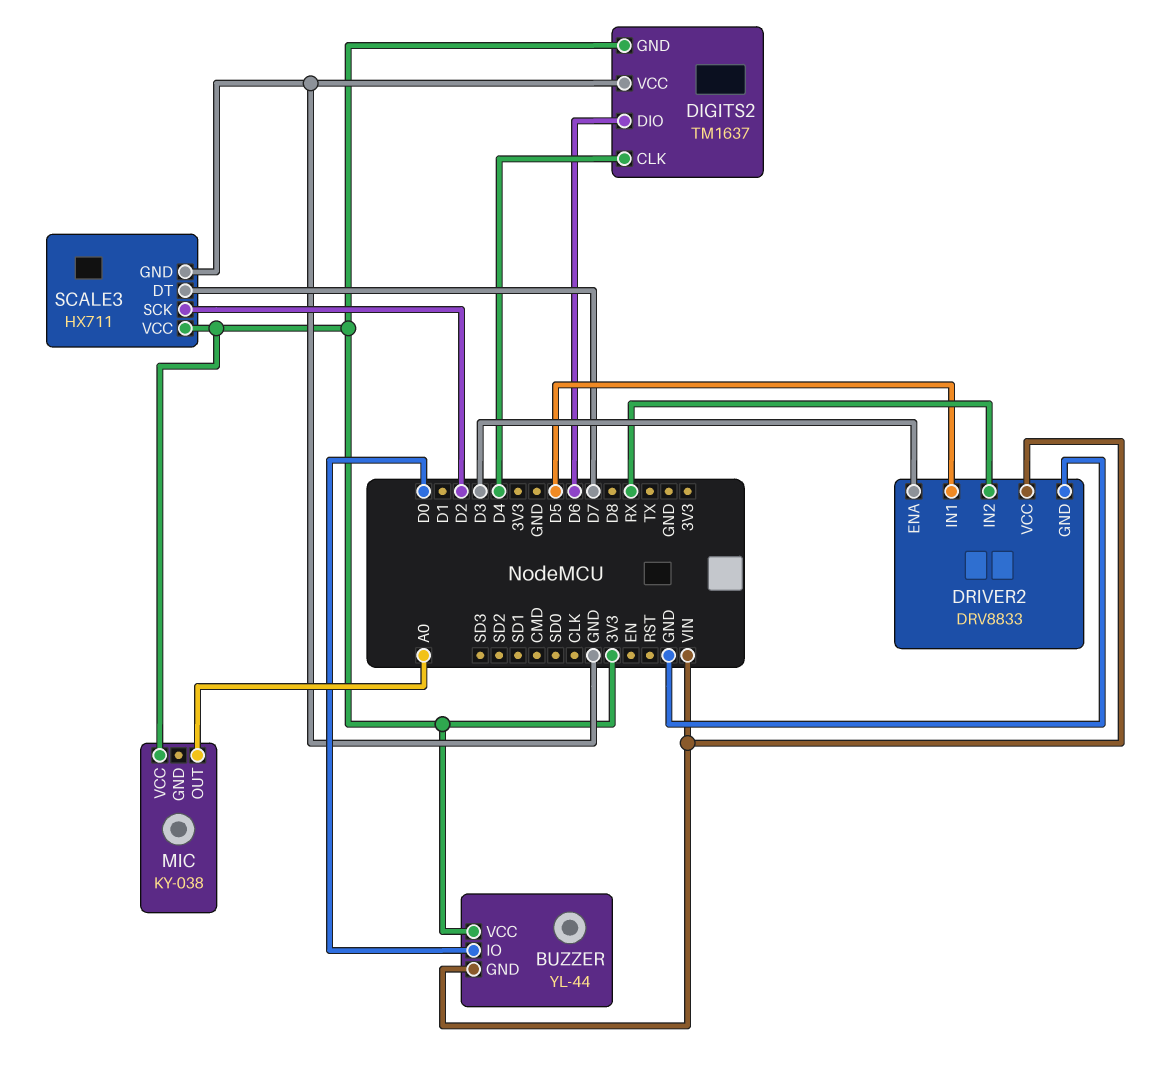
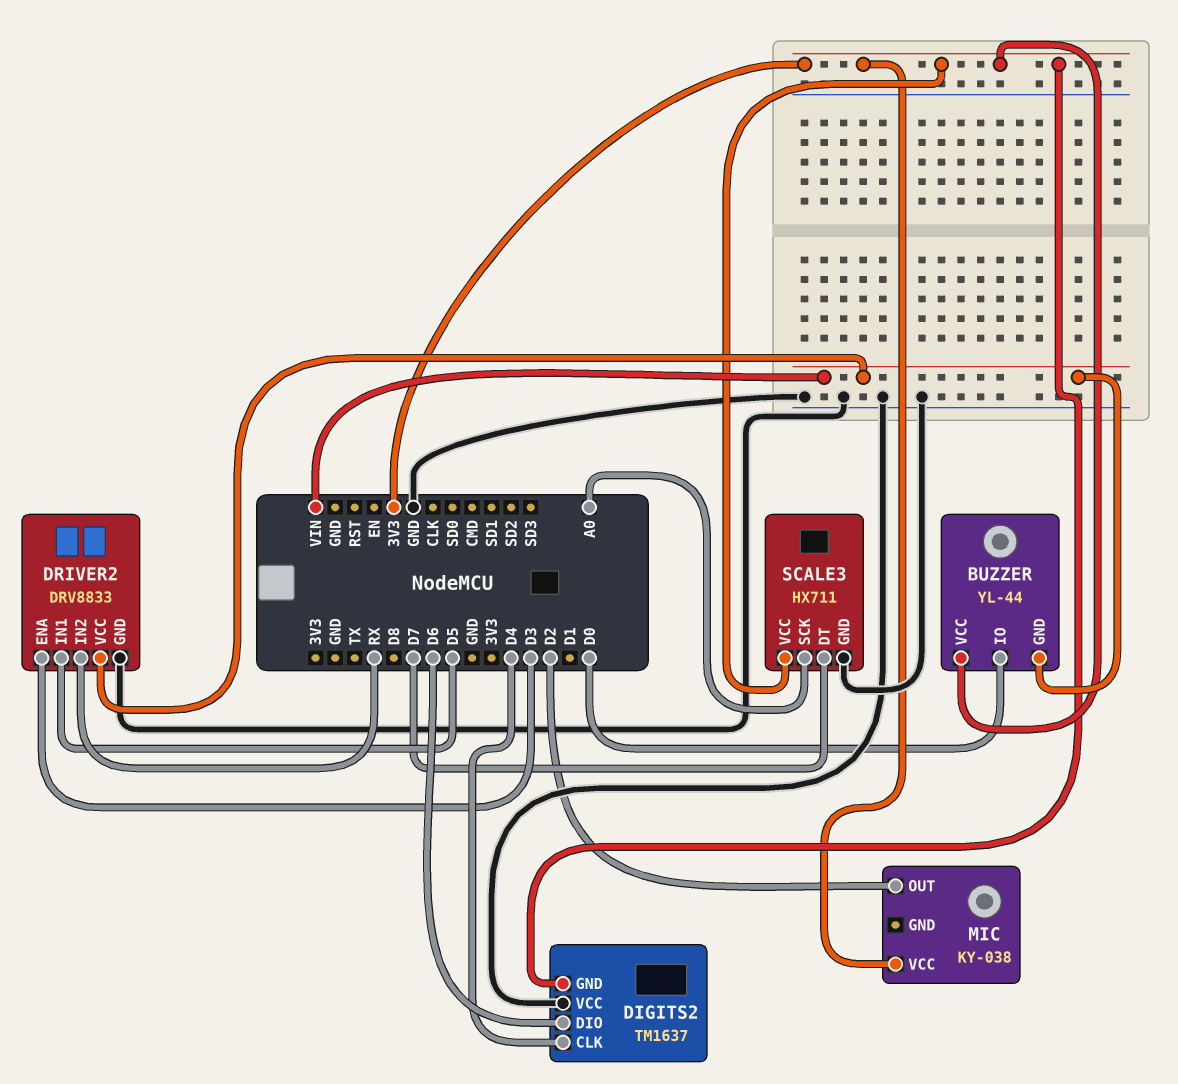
MIC pin OUT: A0 -> D2
SCALE3 pin SCK: D2 -> A0

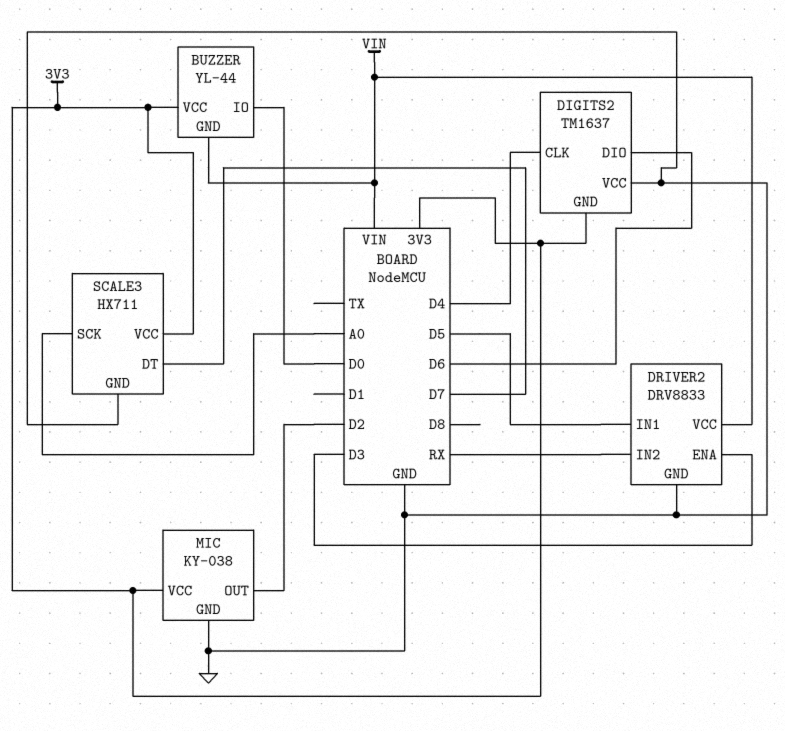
MIC pin GND: none -> GND

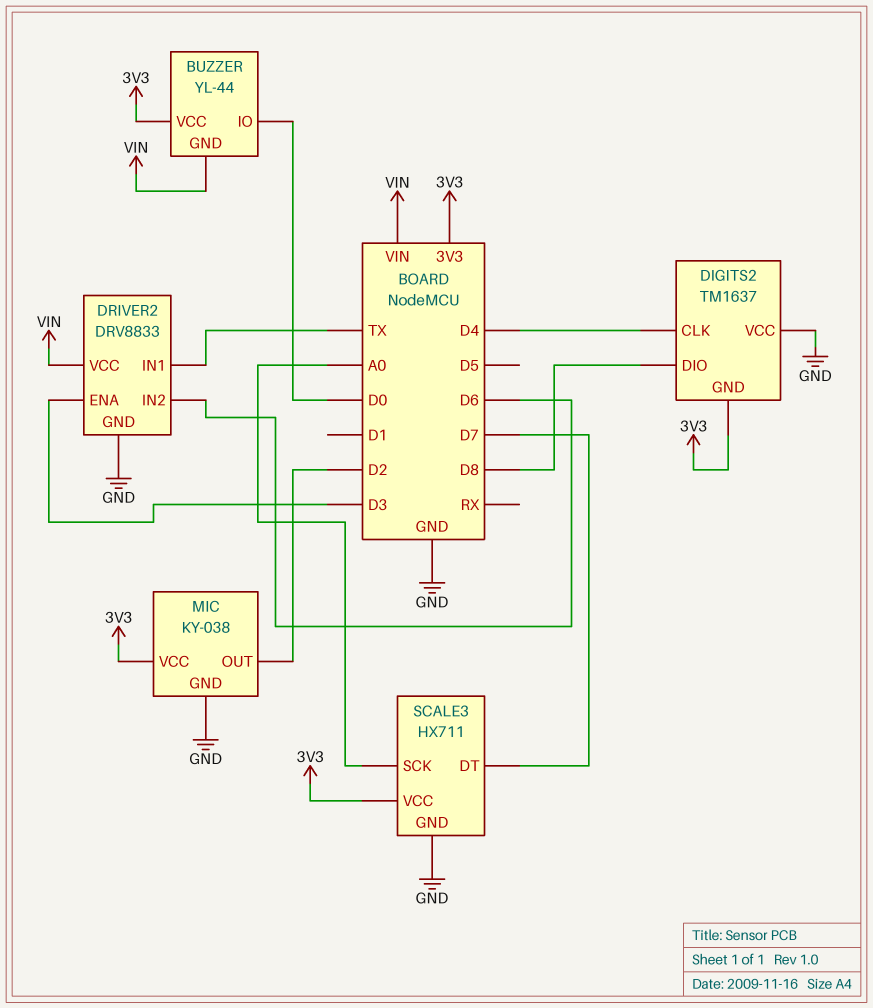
DIGITS2 pin DIO: D6 -> D8
DRIVER2 pin IN1: D5 -> TX
DRIVER2 pin IN2: RX -> D6

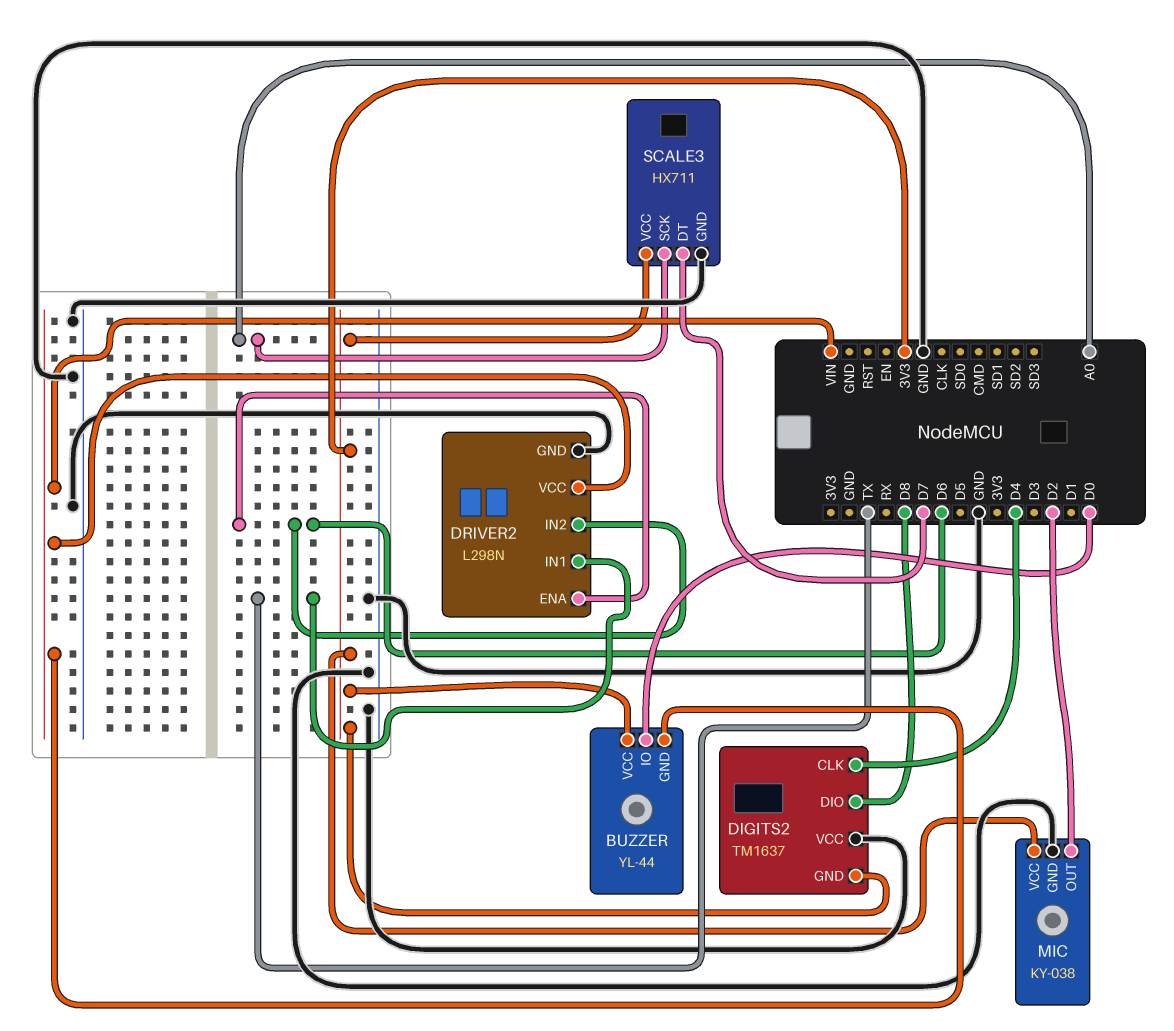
DRIVER2: DRV8833 -> L298N
DRIVER2 pin ENA: D3 -> D6

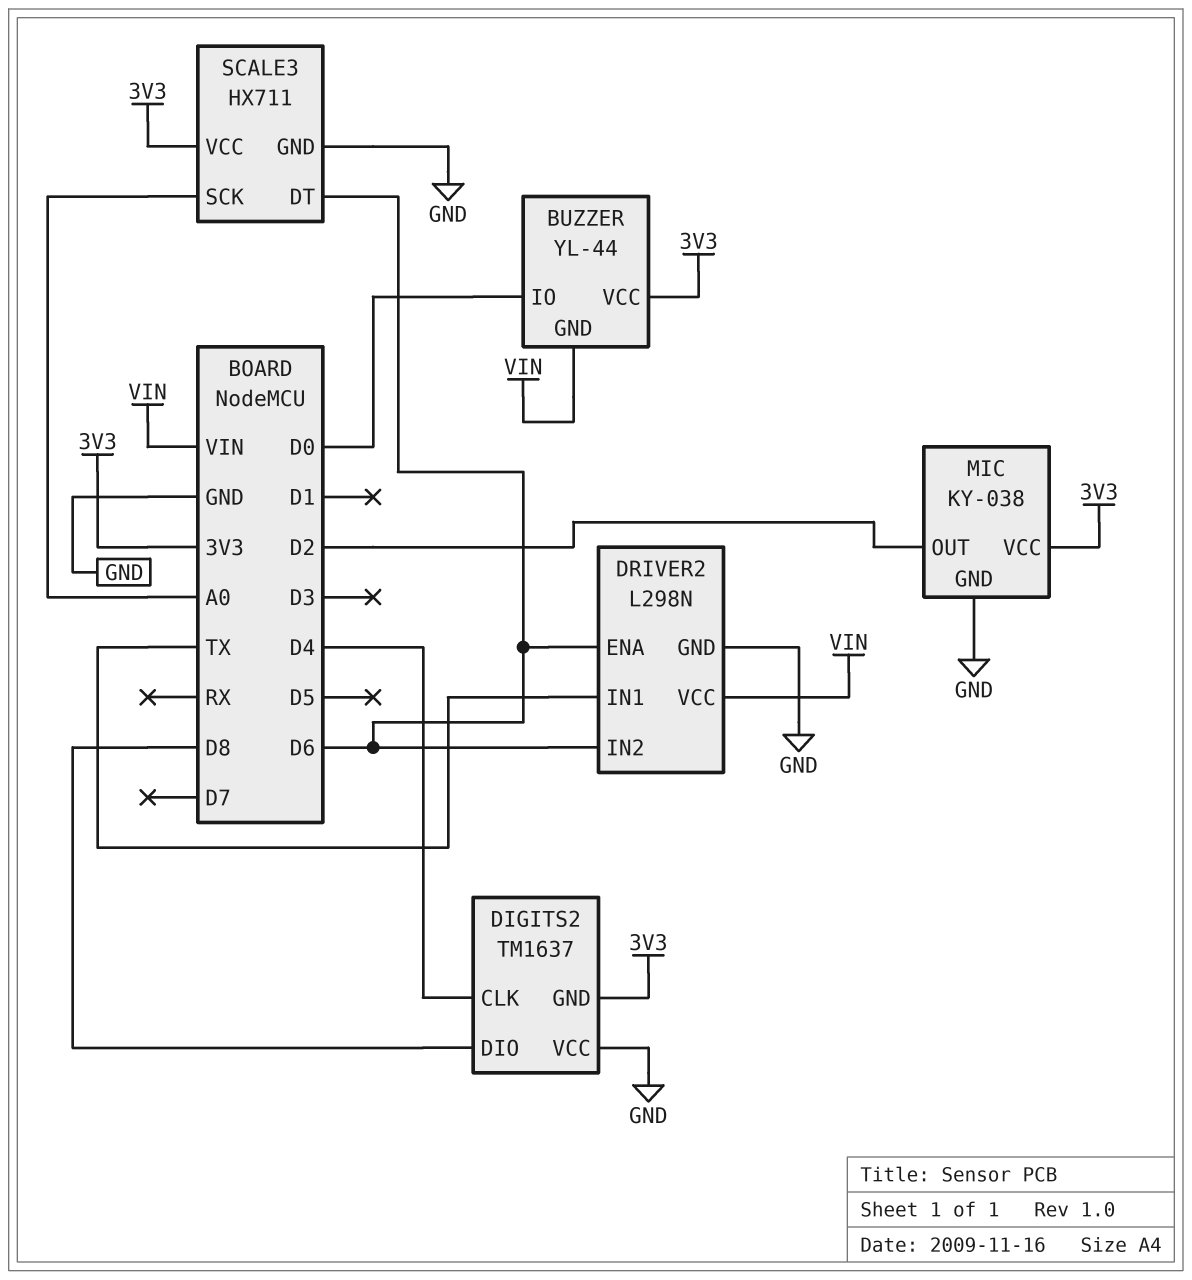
SCALE3 pin DT: D7 -> D6

